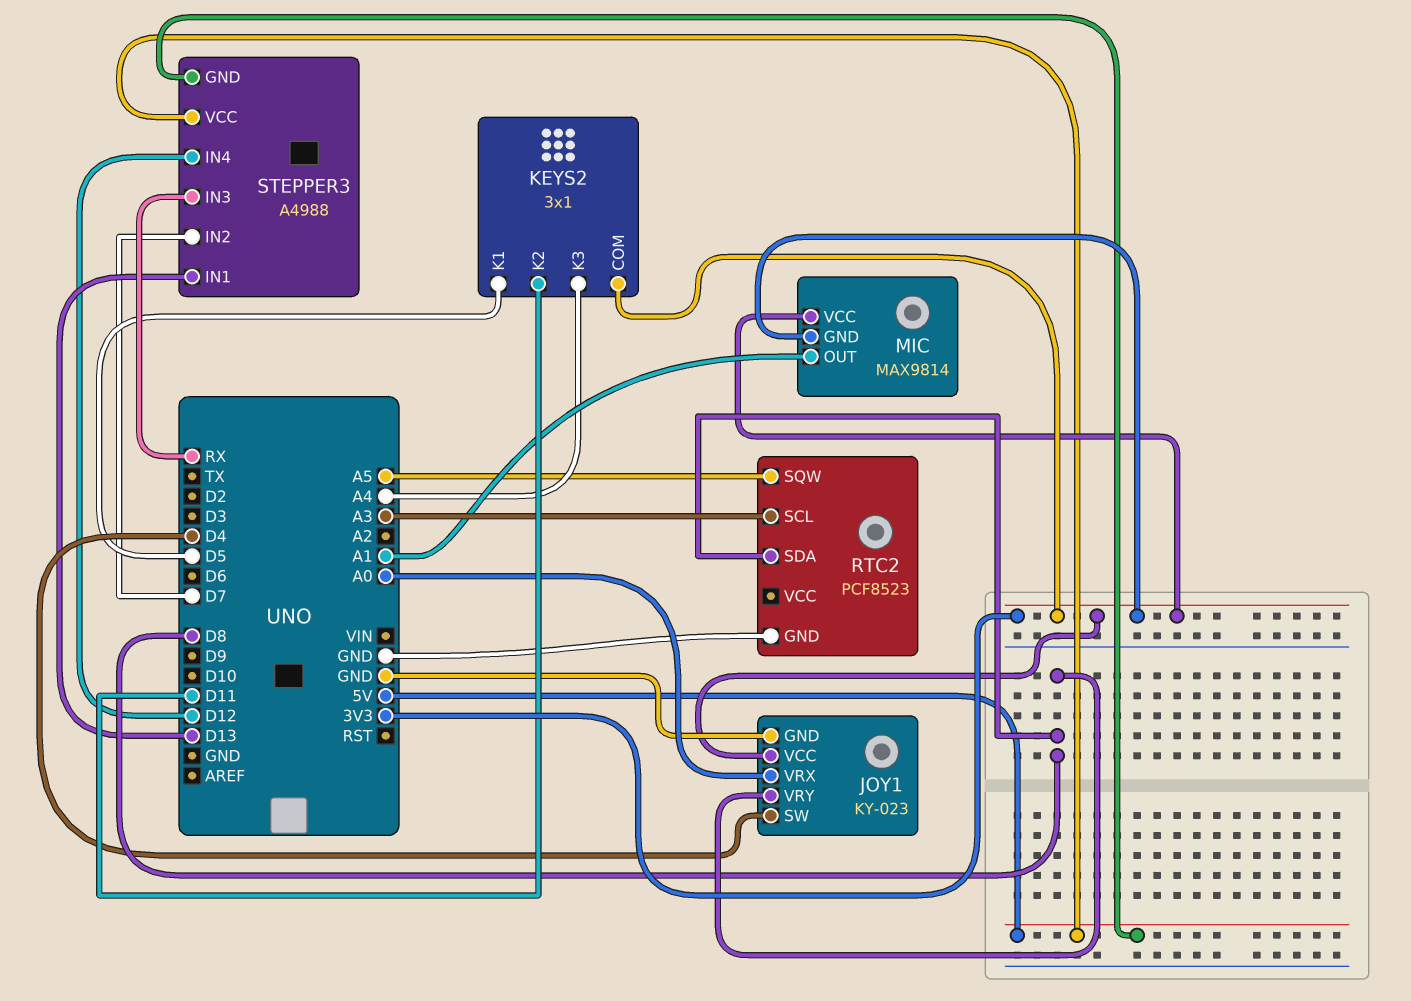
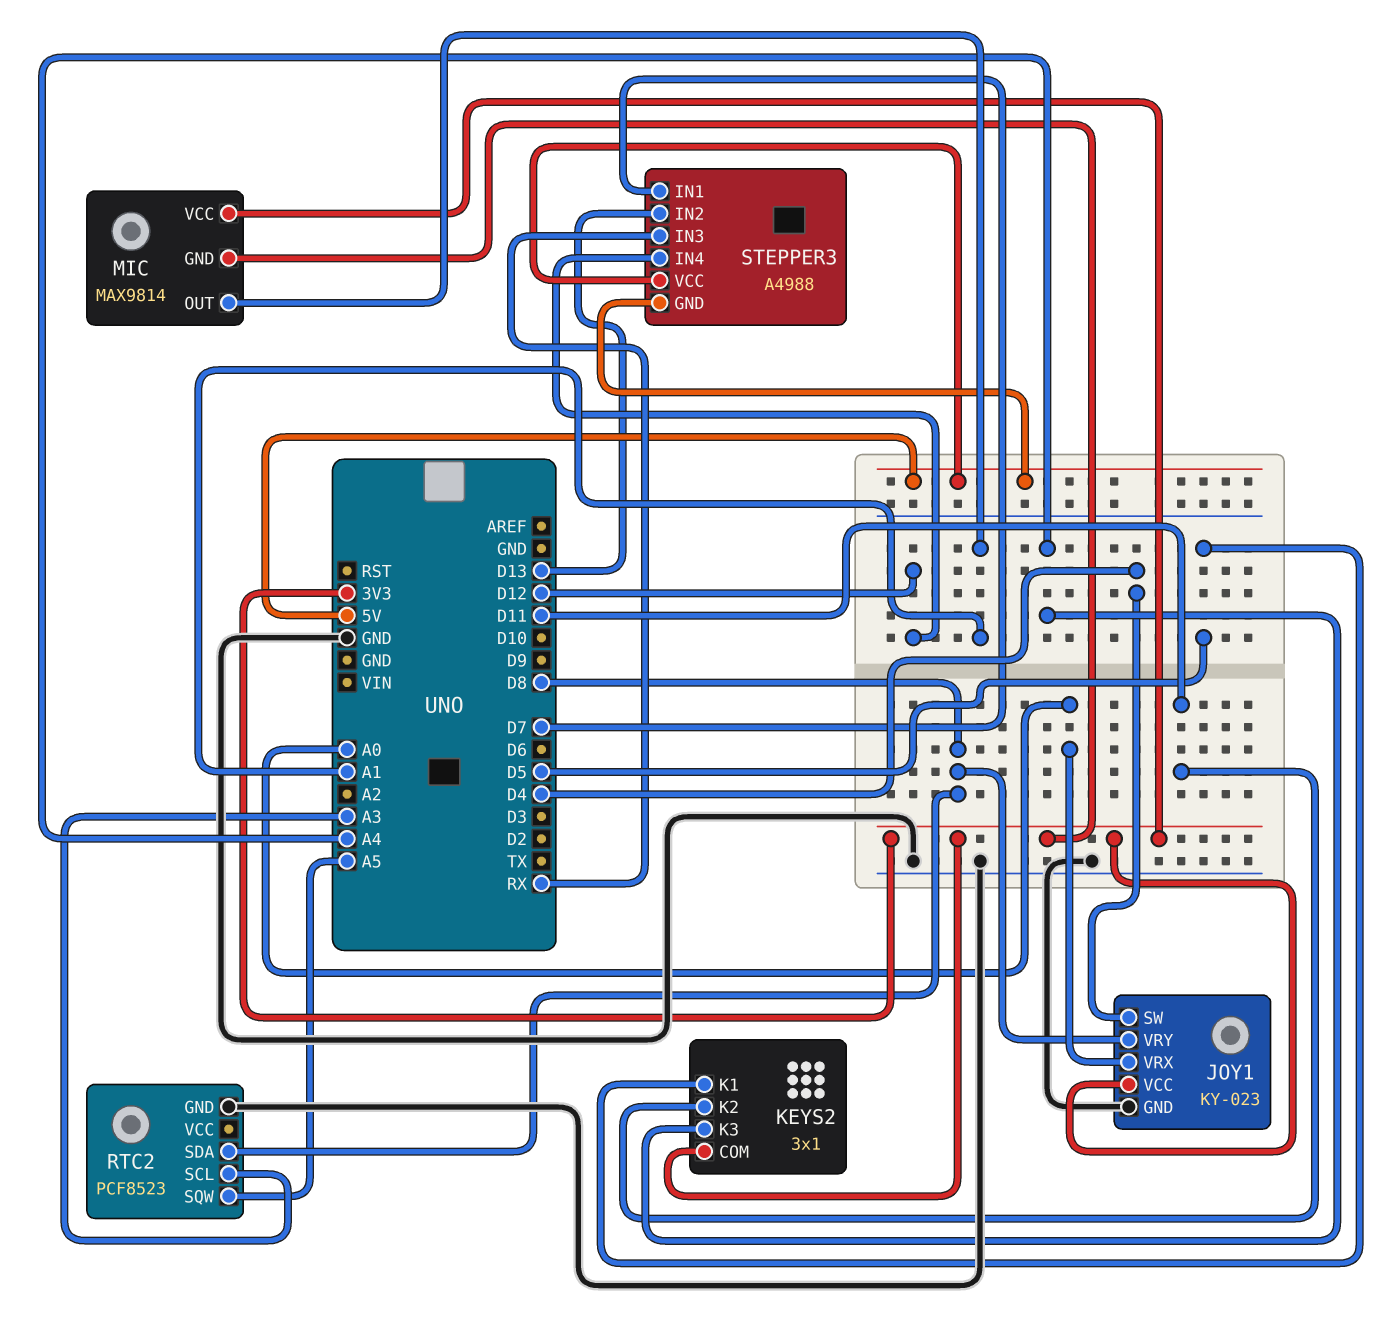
STEPPER3 pin IN1: D13 -> D7
STEPPER3 pin IN2: D7 -> D13

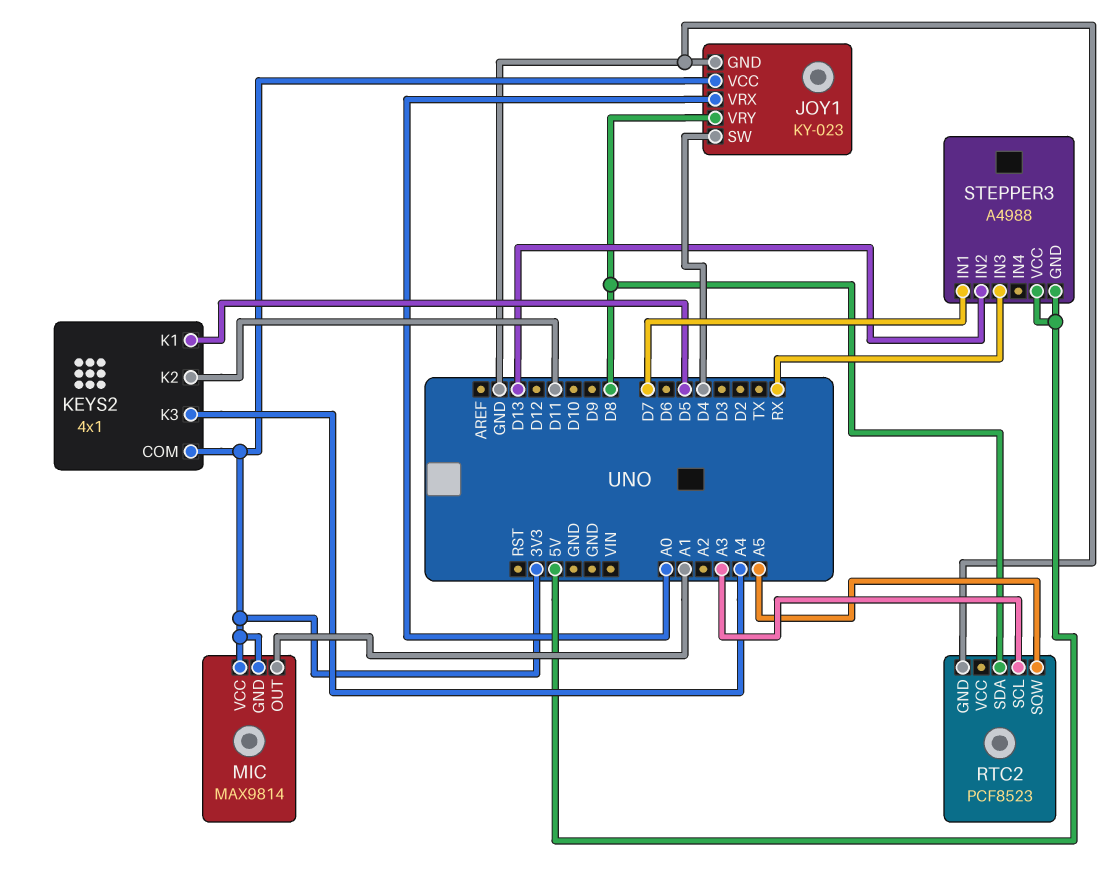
KEYS2: 3x1 -> 4x1
STEPPER3 pin IN4: D12 -> none

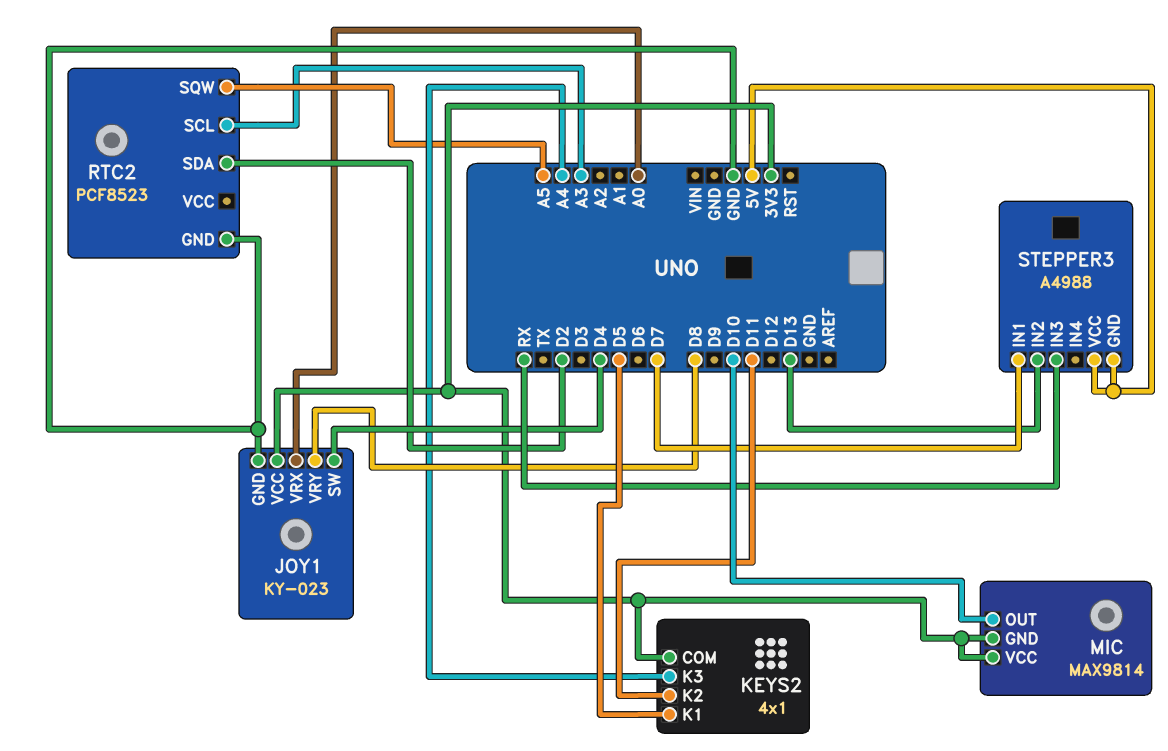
MIC pin OUT: A1 -> D10
RTC2 pin SDA: D8 -> D2

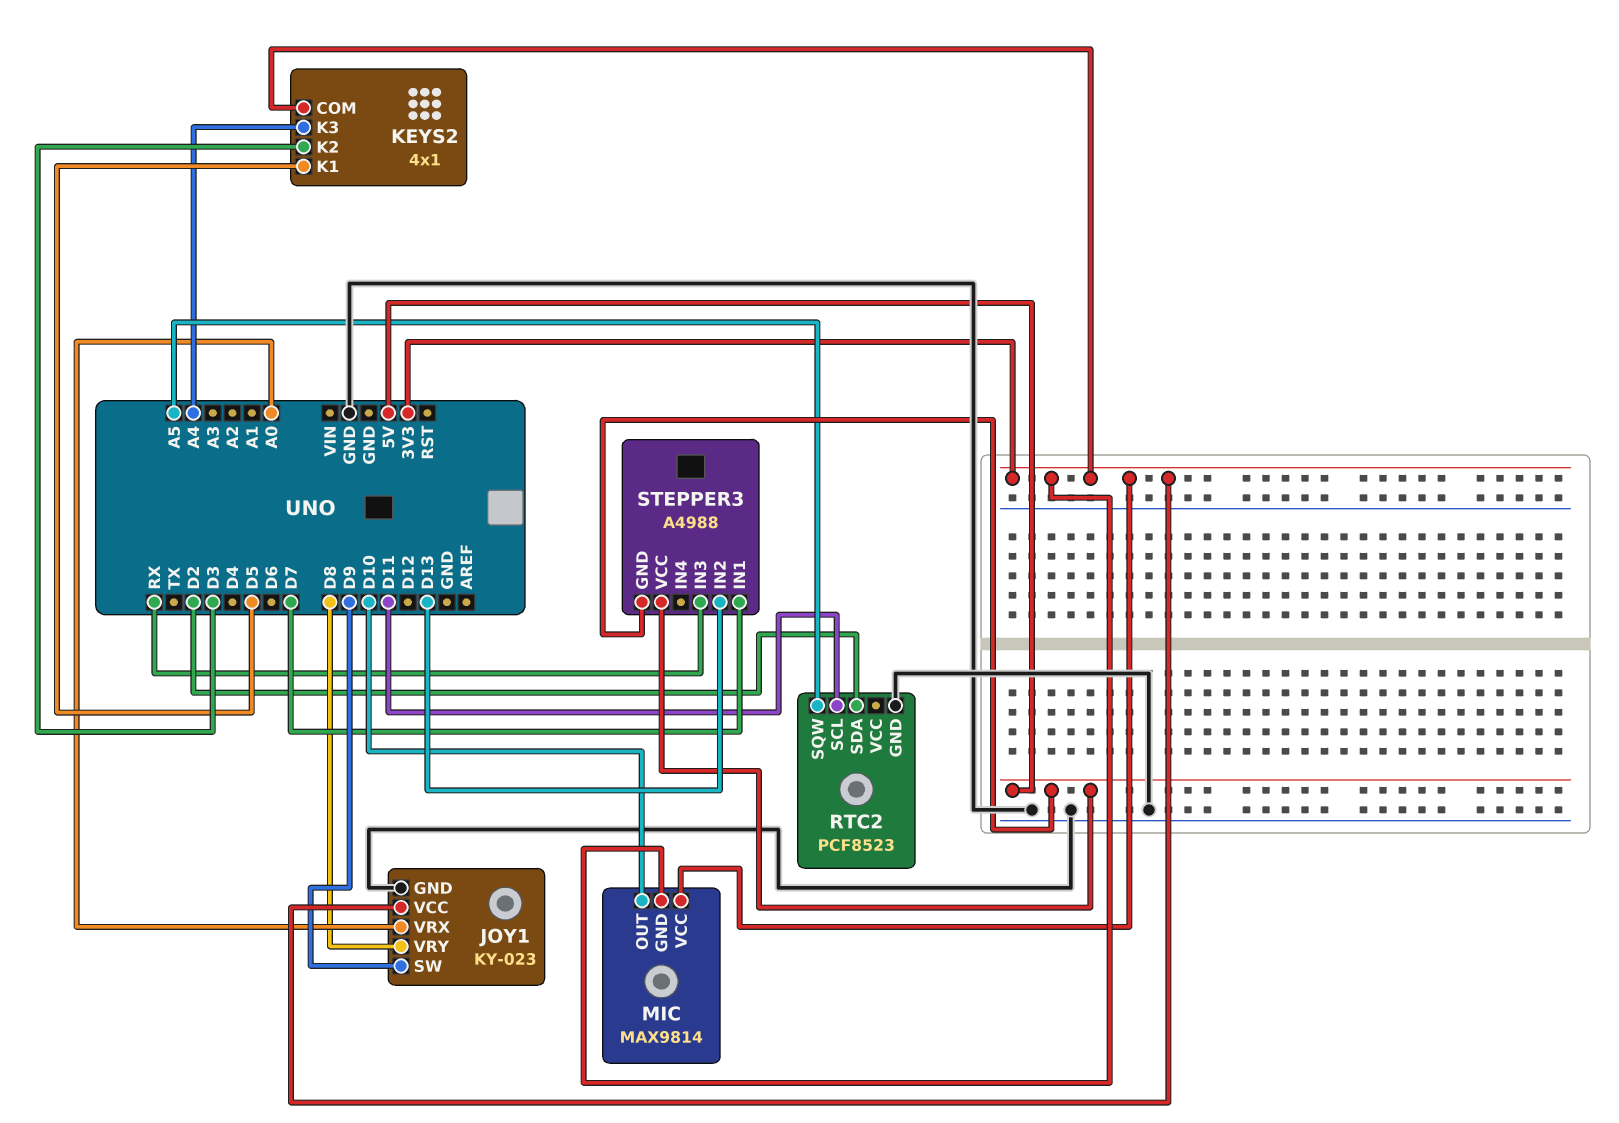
JOY1 pin SW: D4 -> D9
KEYS2 pin K2: D11 -> D3
RTC2 pin SCL: A3 -> D11

